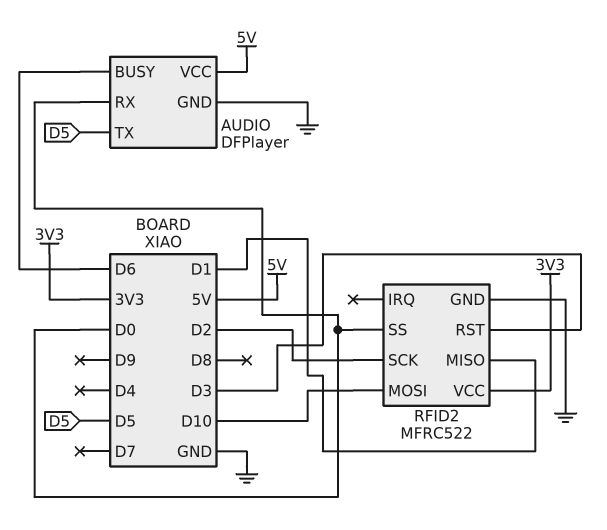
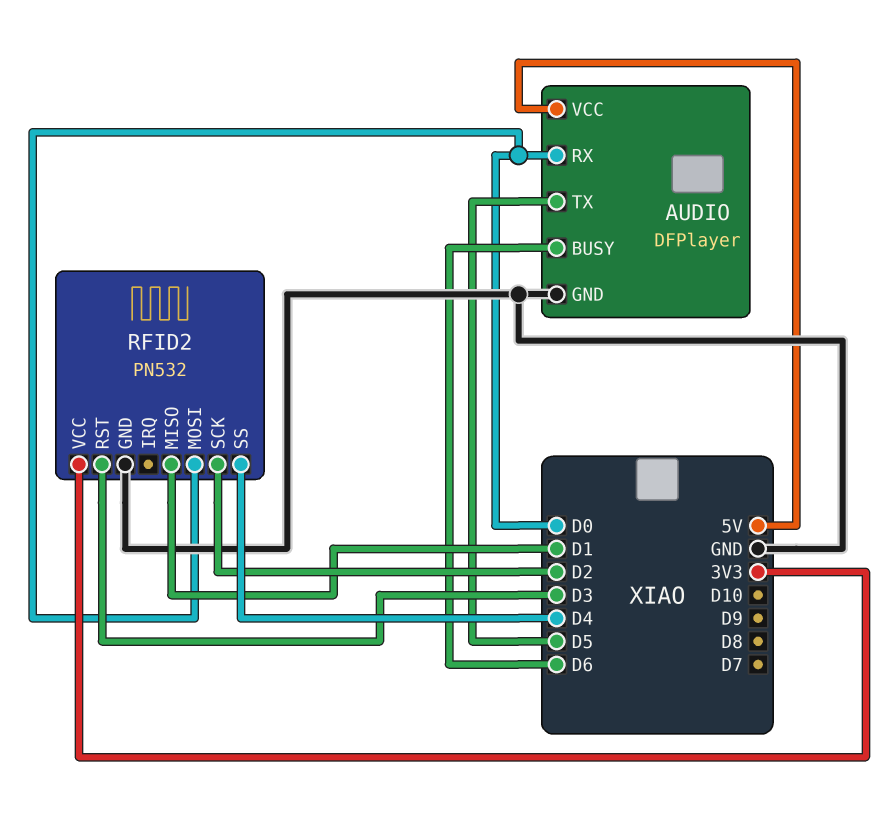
RFID2: MFRC522 -> PN532
RFID2 pin MOSI: D10 -> D0
RFID2 pin SS: D0 -> D4

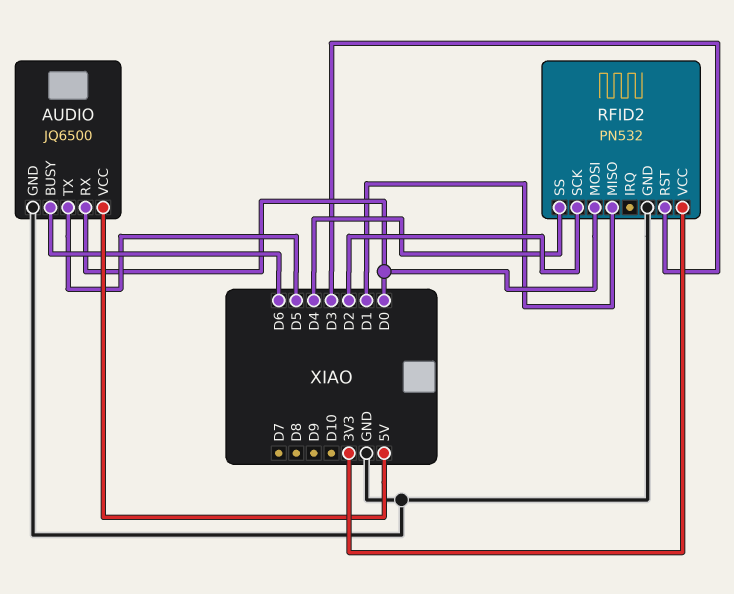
AUDIO: DFPlayer -> JQ6500

